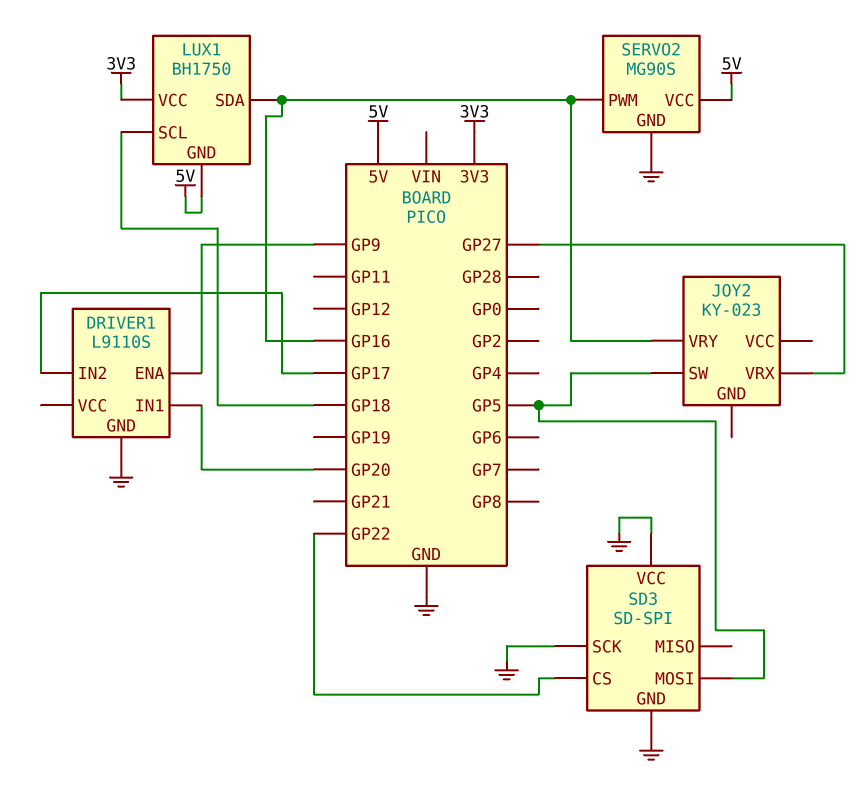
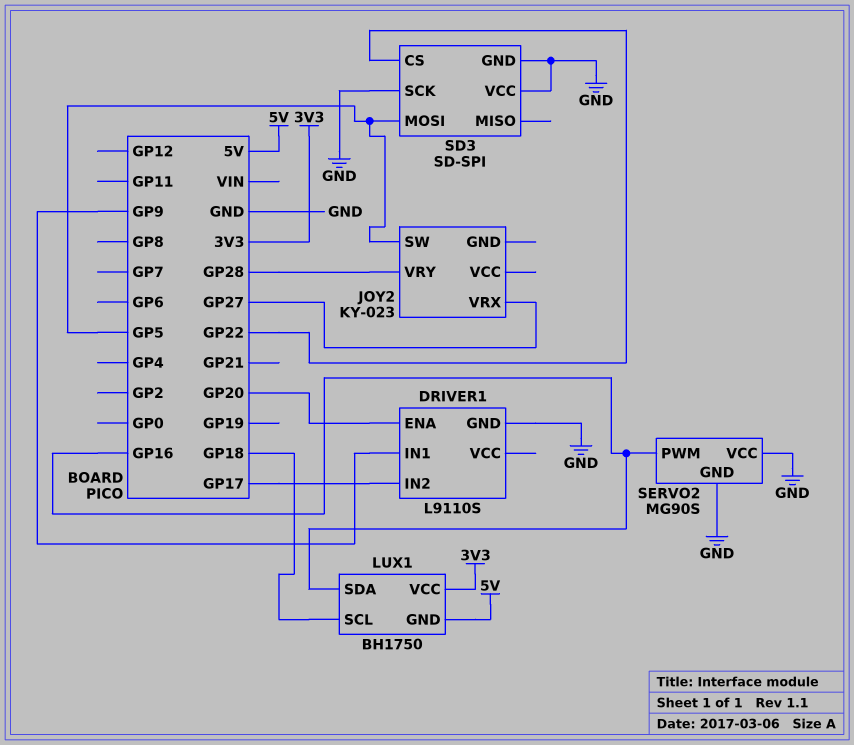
DRIVER1 pin ENA: GP9 -> GP20
DRIVER1 pin IN1: GP20 -> GP9
JOY2 pin VRY: GP16 -> GP28
SERVO2 pin VCC: 5V -> GND

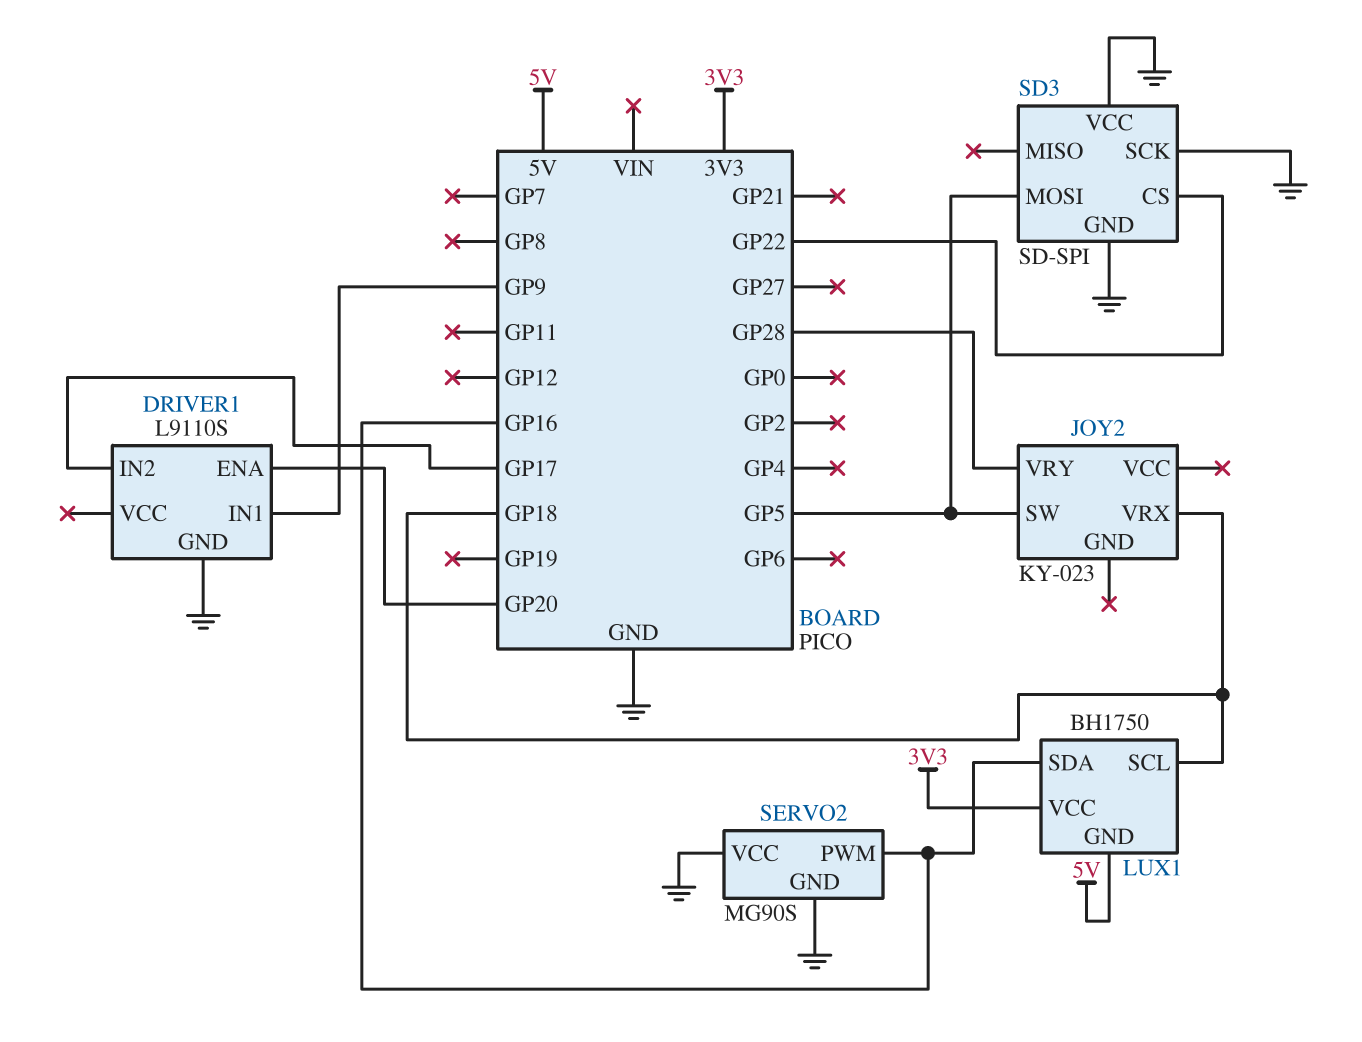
JOY2 pin VRX: GP27 -> GP18

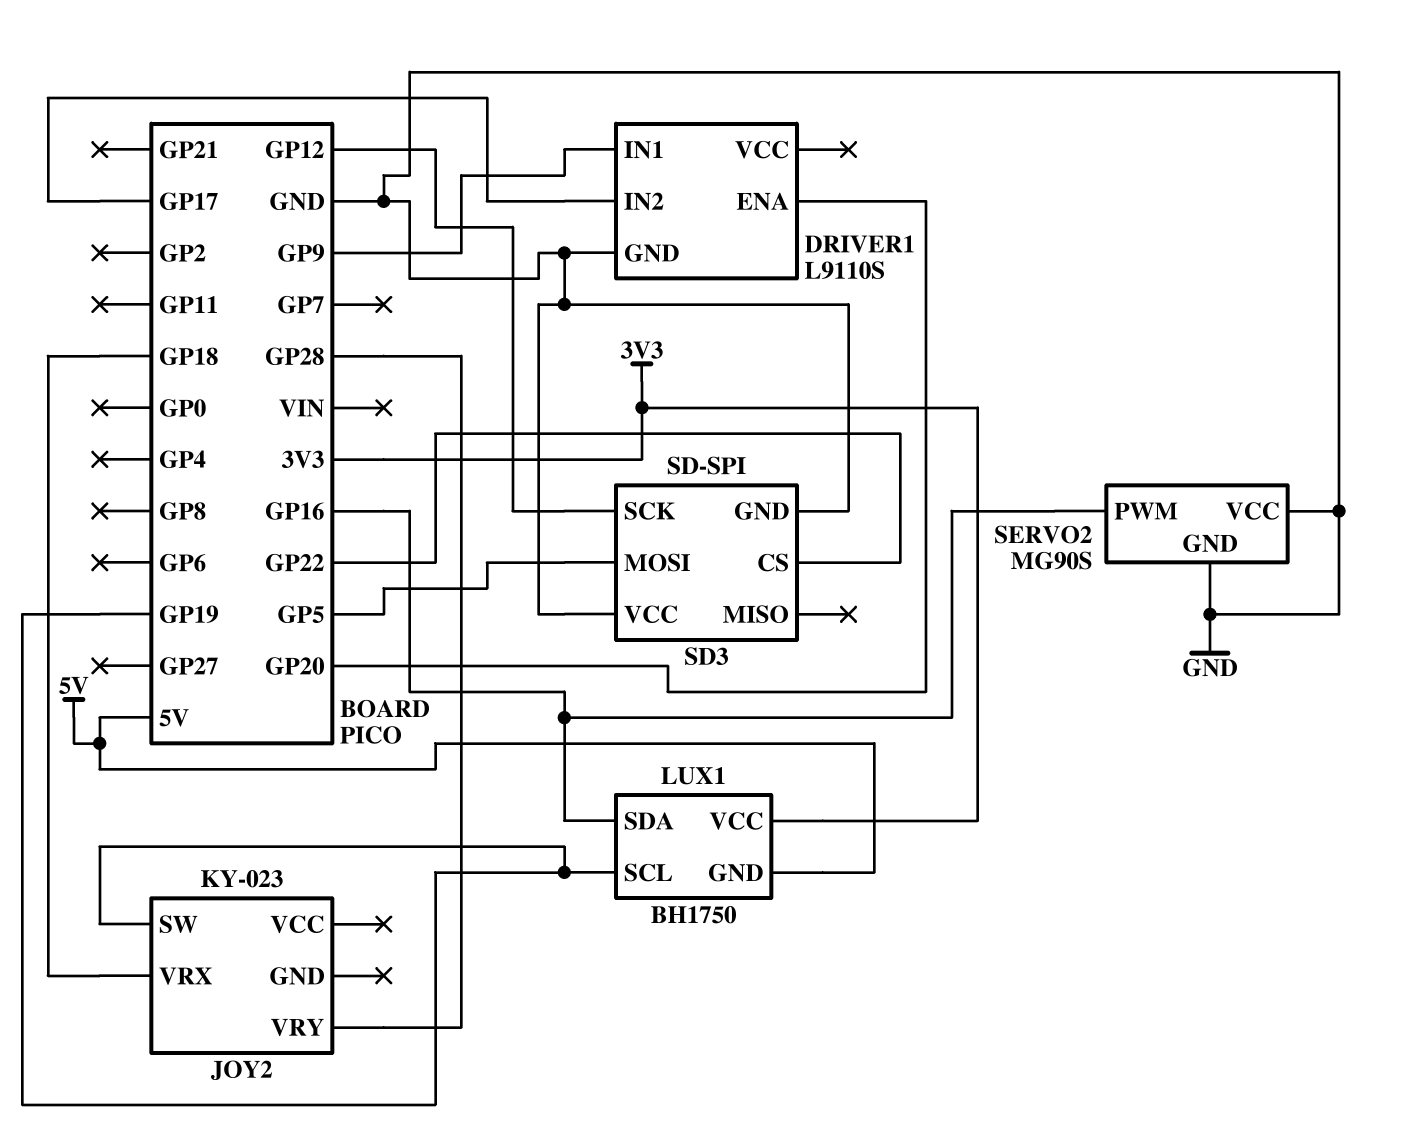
JOY2 pin SW: GP5 -> GP19
LUX1 pin SCL: GP18 -> GP19
SD3 pin SCK: GND -> GP12

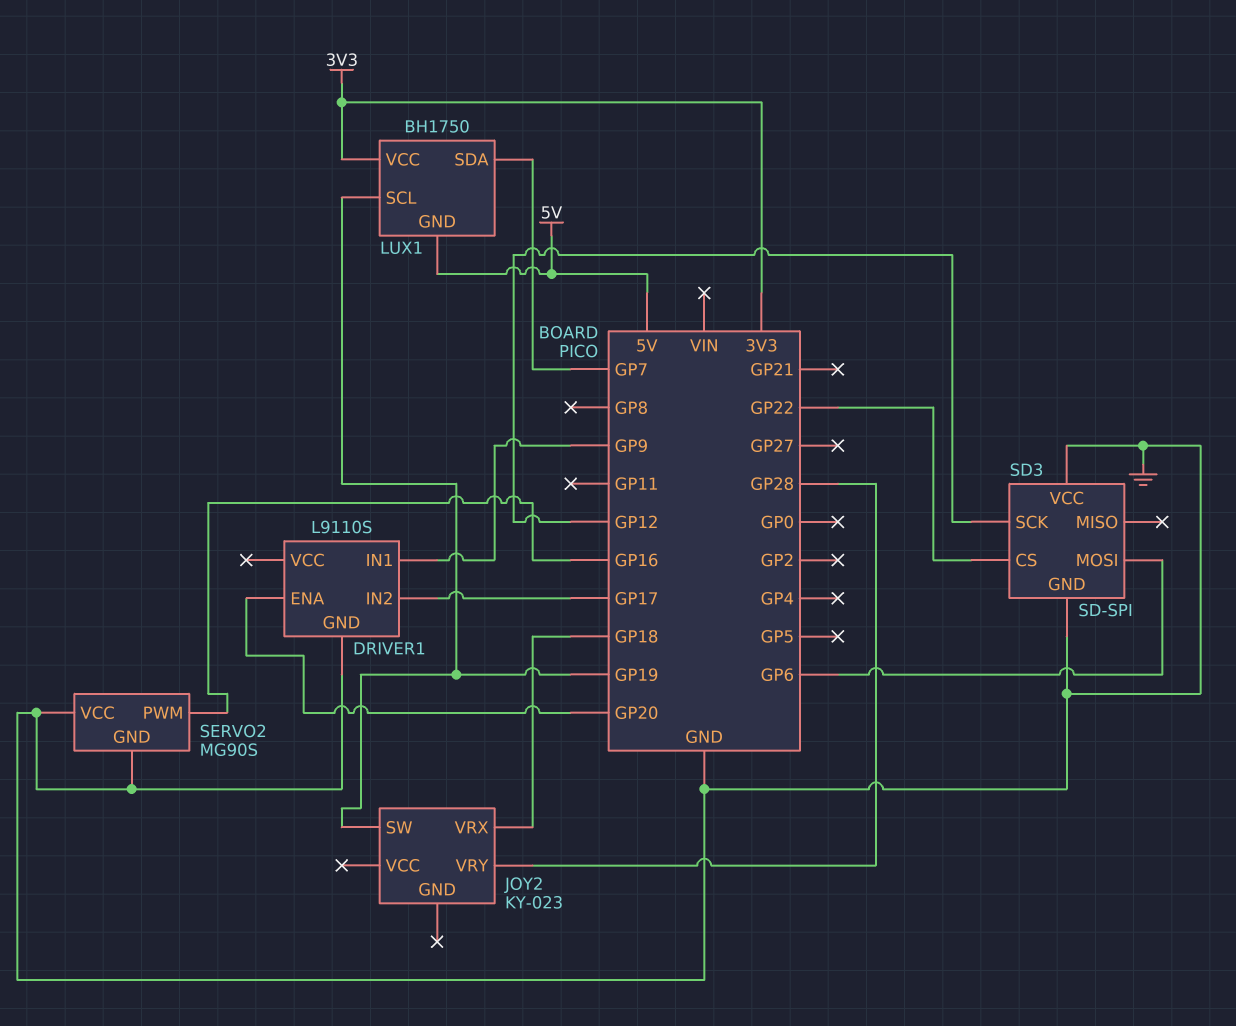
LUX1 pin SDA: GP16 -> GP7
SD3 pin MOSI: GP5 -> GP6

